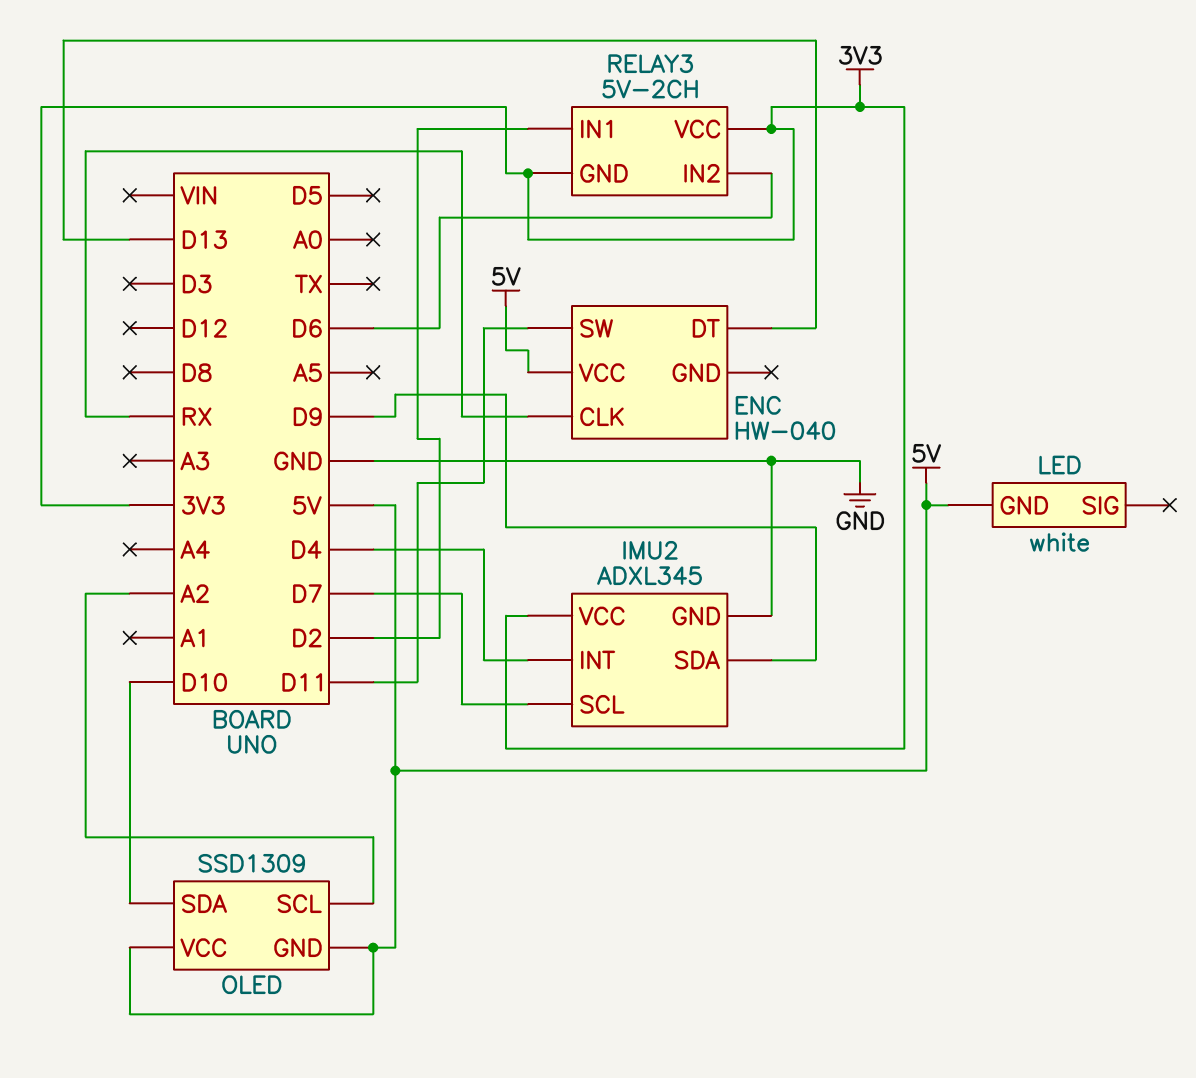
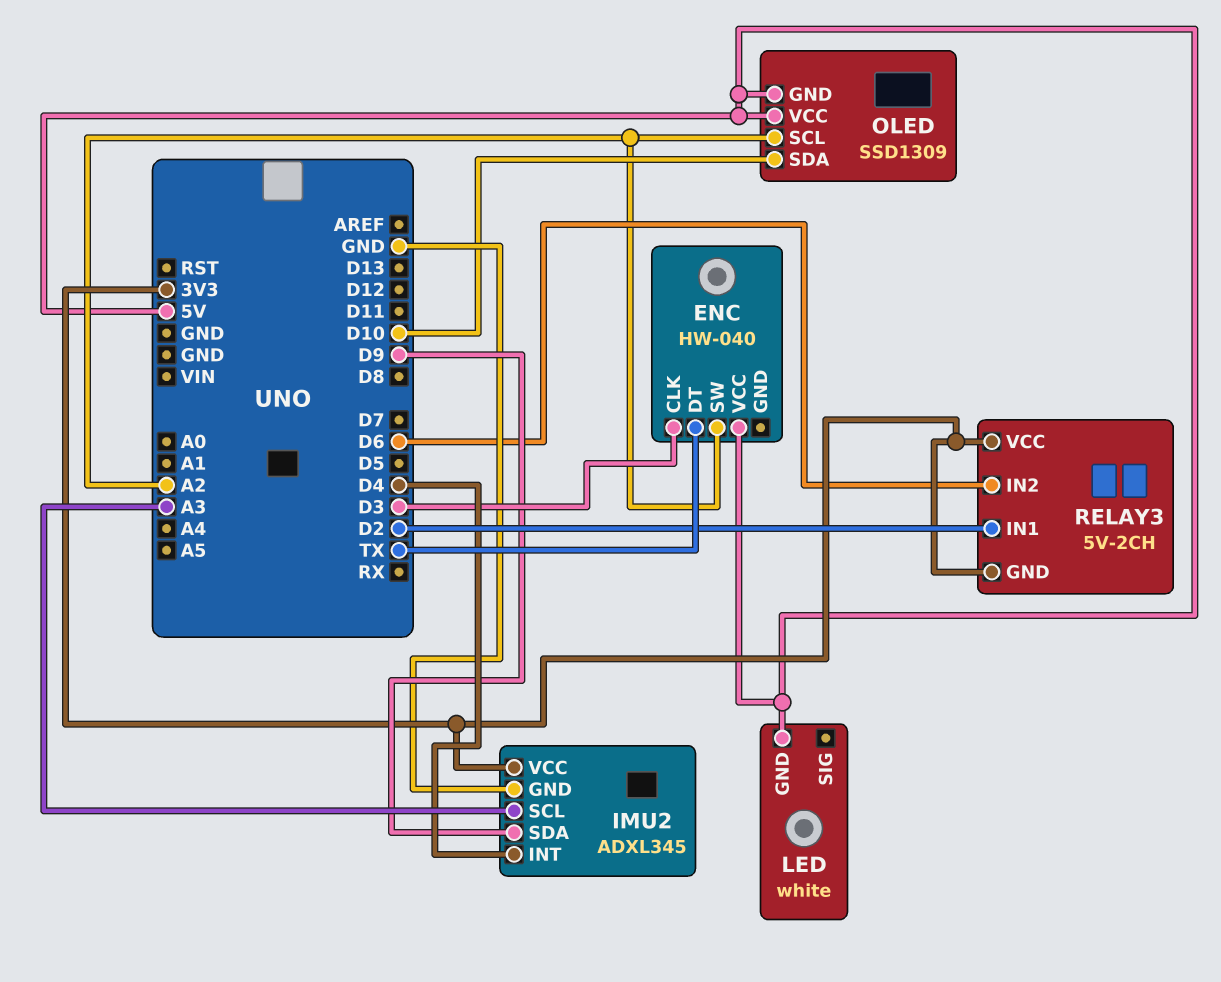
ENC pin CLK: RX -> D3
ENC pin DT: D13 -> TX
ENC pin SW: D11 -> A2
IMU2 pin SCL: D7 -> A3

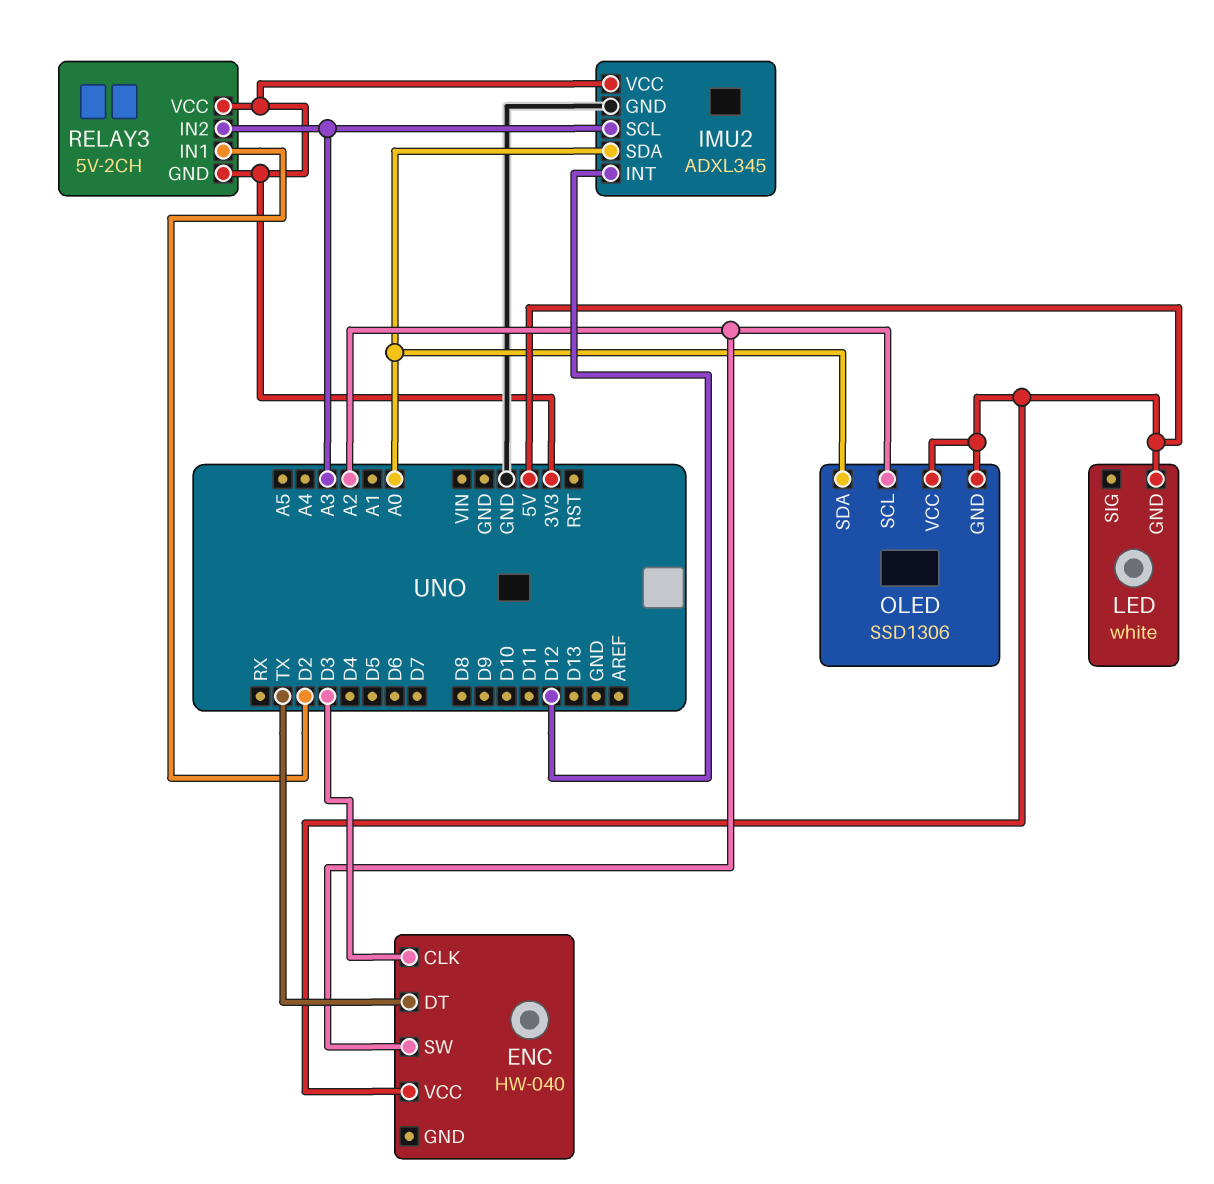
IMU2 pin INT: D4 -> D12
IMU2 pin SDA: D9 -> A0
OLED: SSD1309 -> SSD1306
OLED pin SDA: D10 -> A0
RELAY3 pin IN2: D6 -> A3

